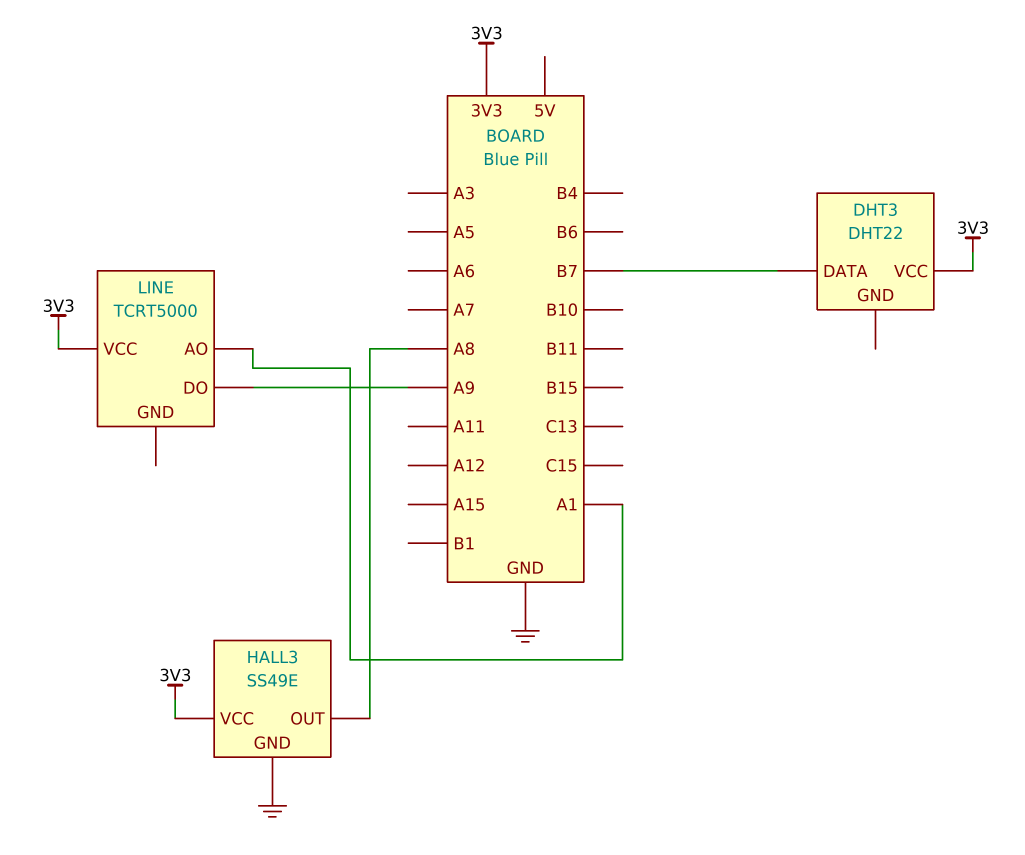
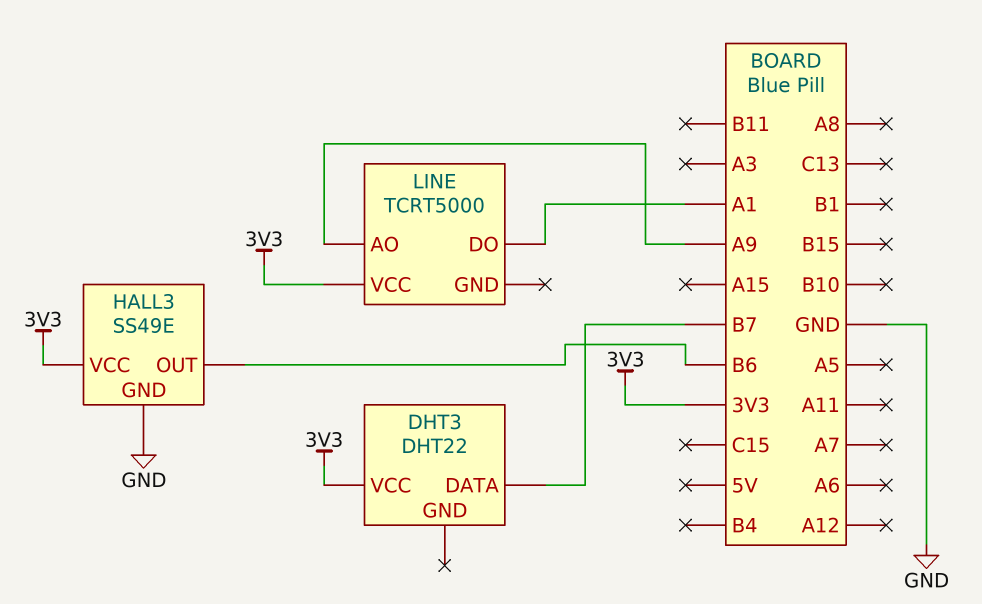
HALL3 pin OUT: A8 -> B6
LINE pin AO: A1 -> A9
LINE pin DO: A9 -> A1

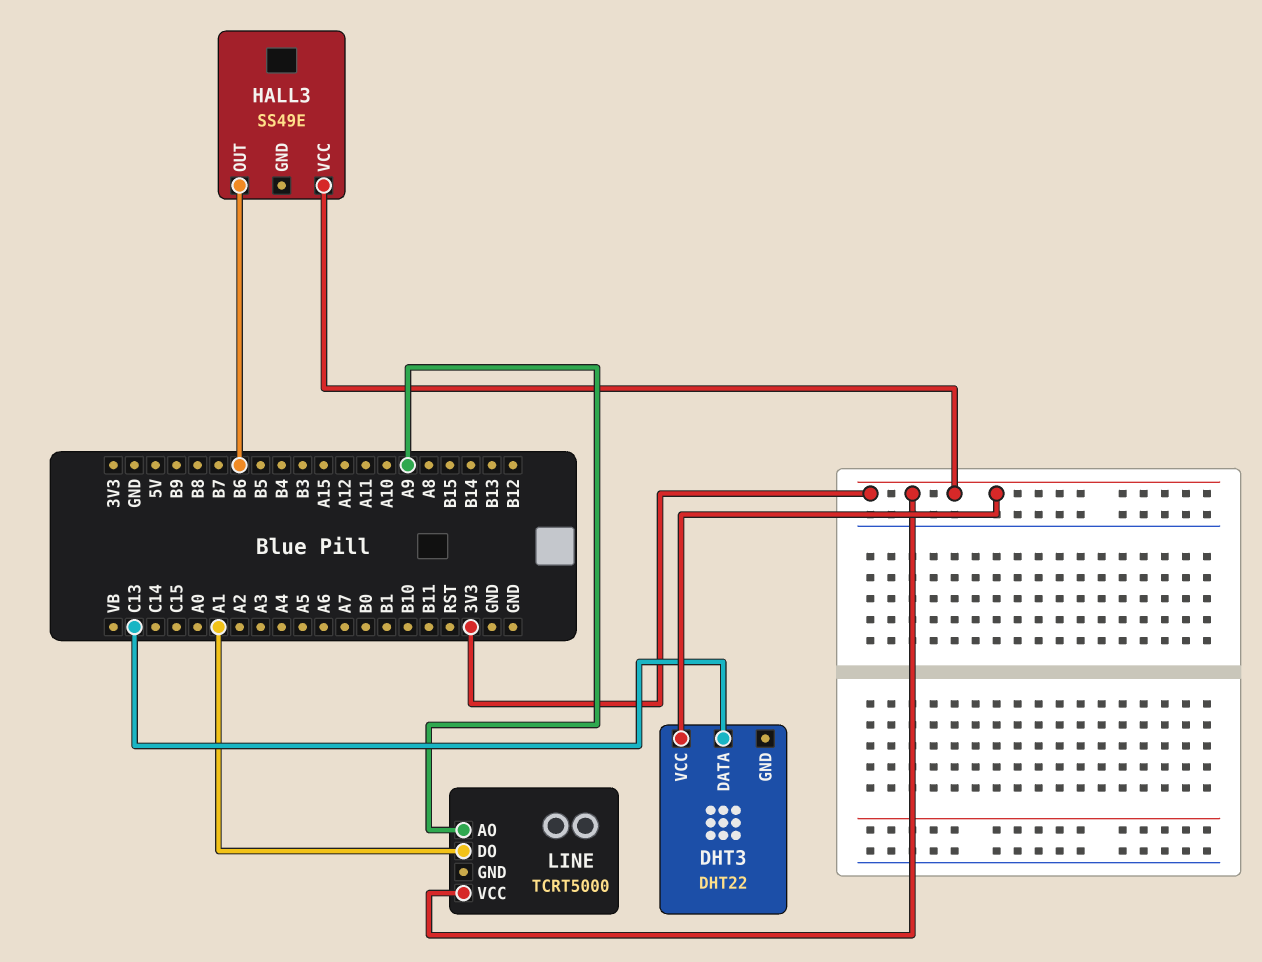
DHT3 pin DATA: B7 -> C13
HALL3 pin GND: GND -> none

